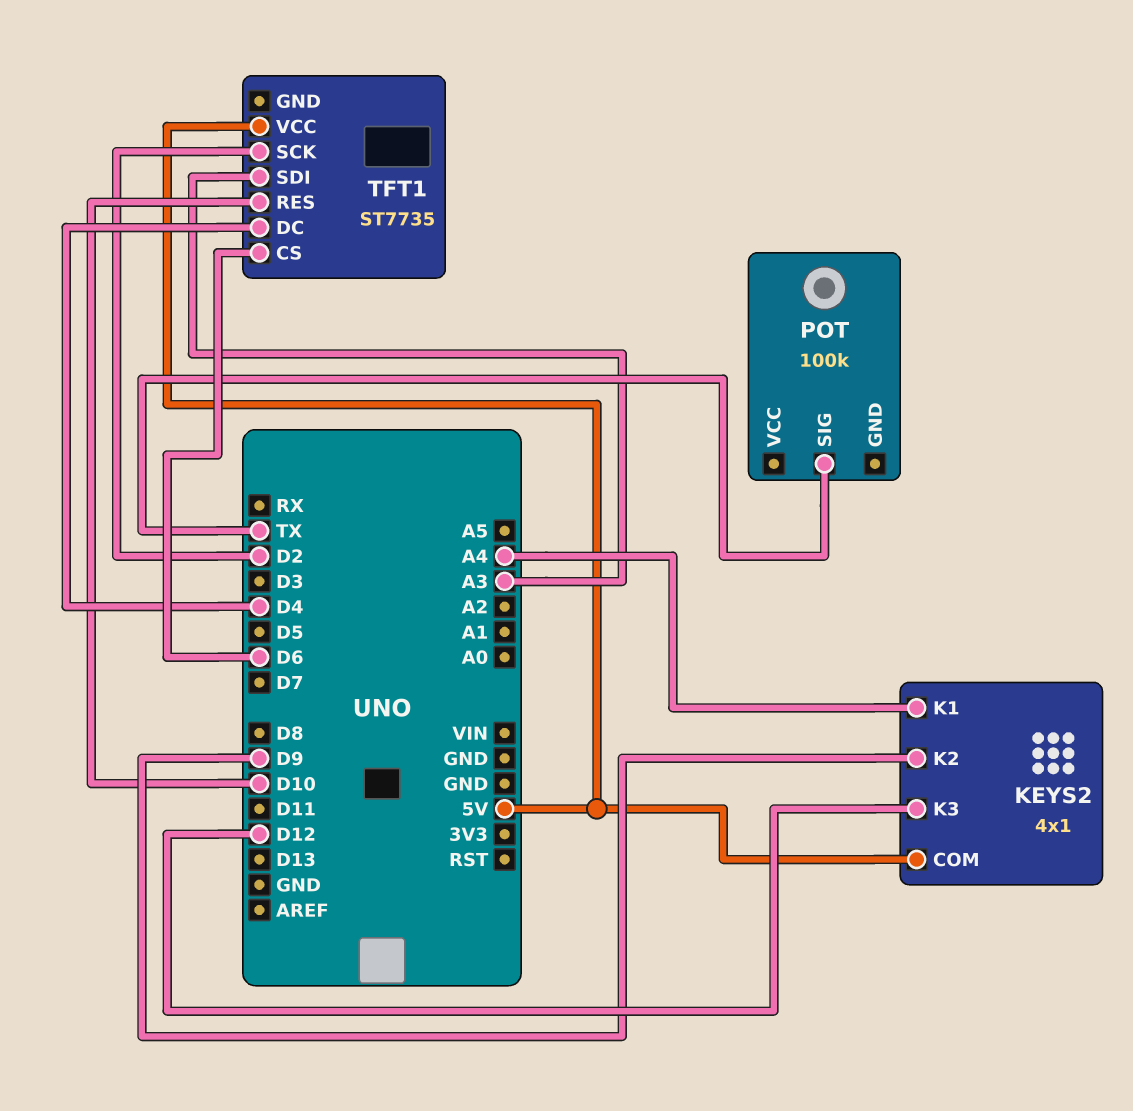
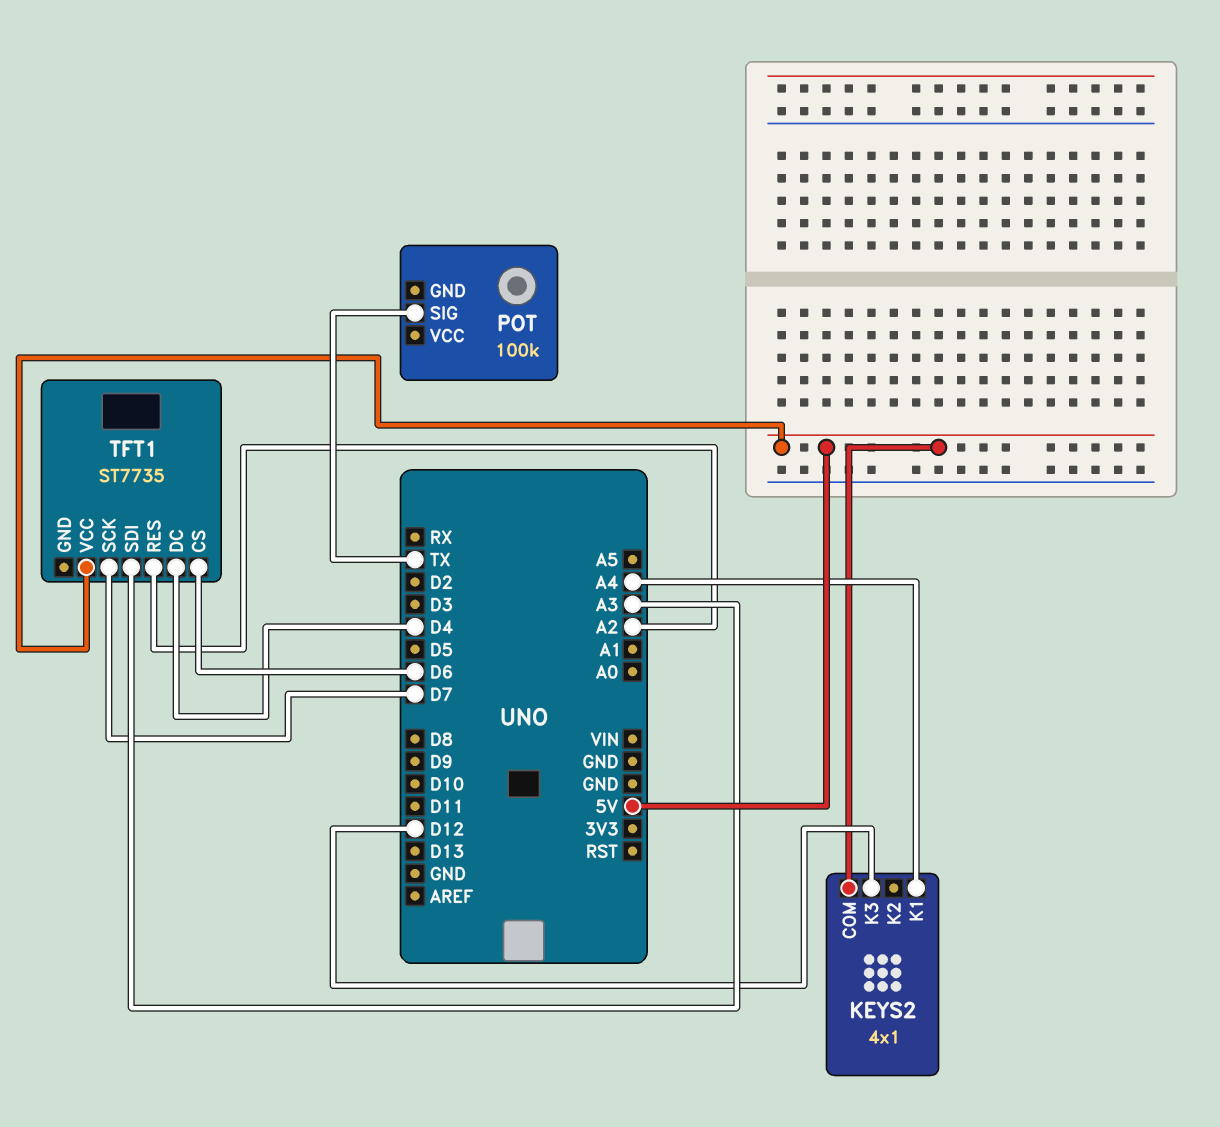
KEYS2 pin K2: D9 -> none
TFT1 pin RES: D10 -> A2
TFT1 pin SCK: D2 -> D7

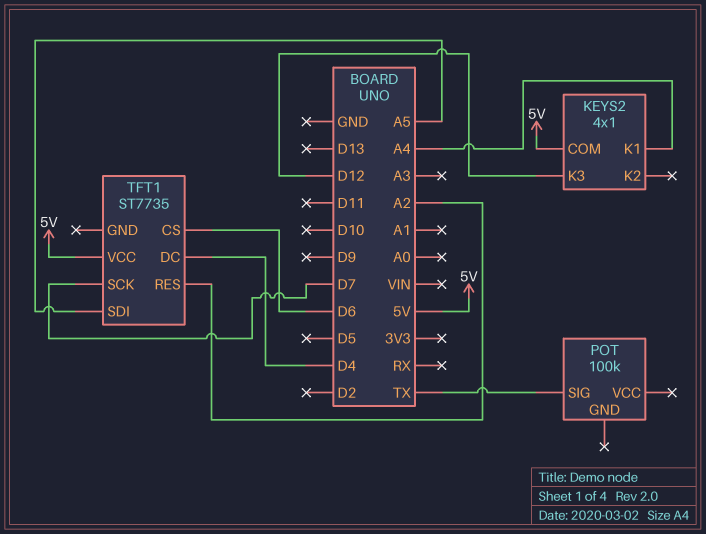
TFT1 pin SDI: A3 -> A5

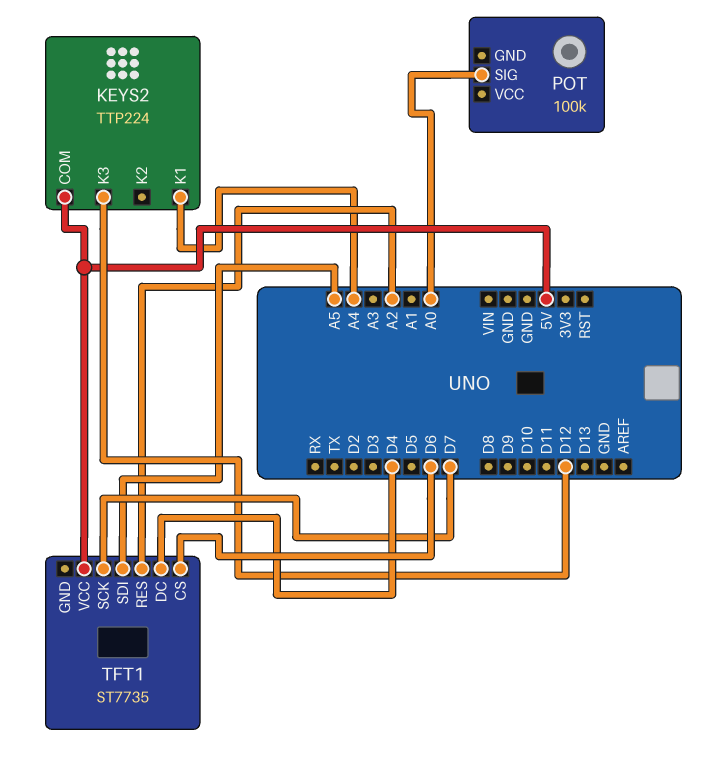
KEYS2: 4x1 -> TTP224
POT pin SIG: TX -> A0

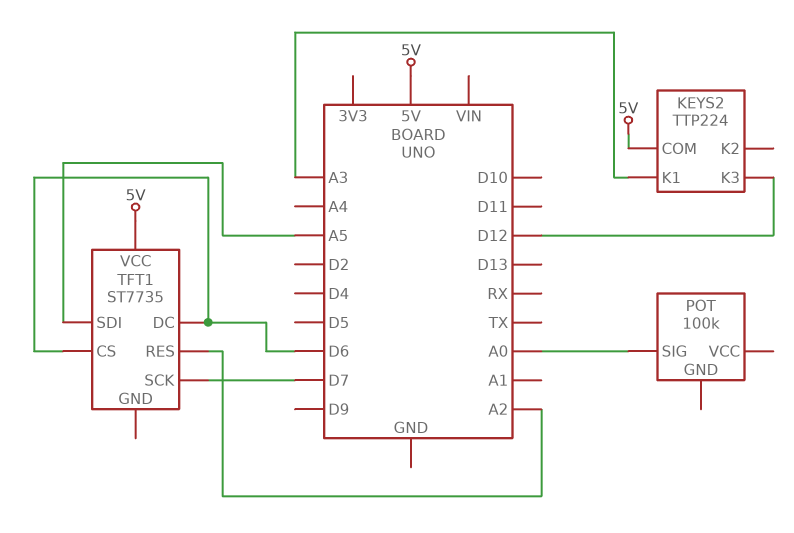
KEYS2 pin K1: A4 -> A3
TFT1 pin DC: D4 -> D6

